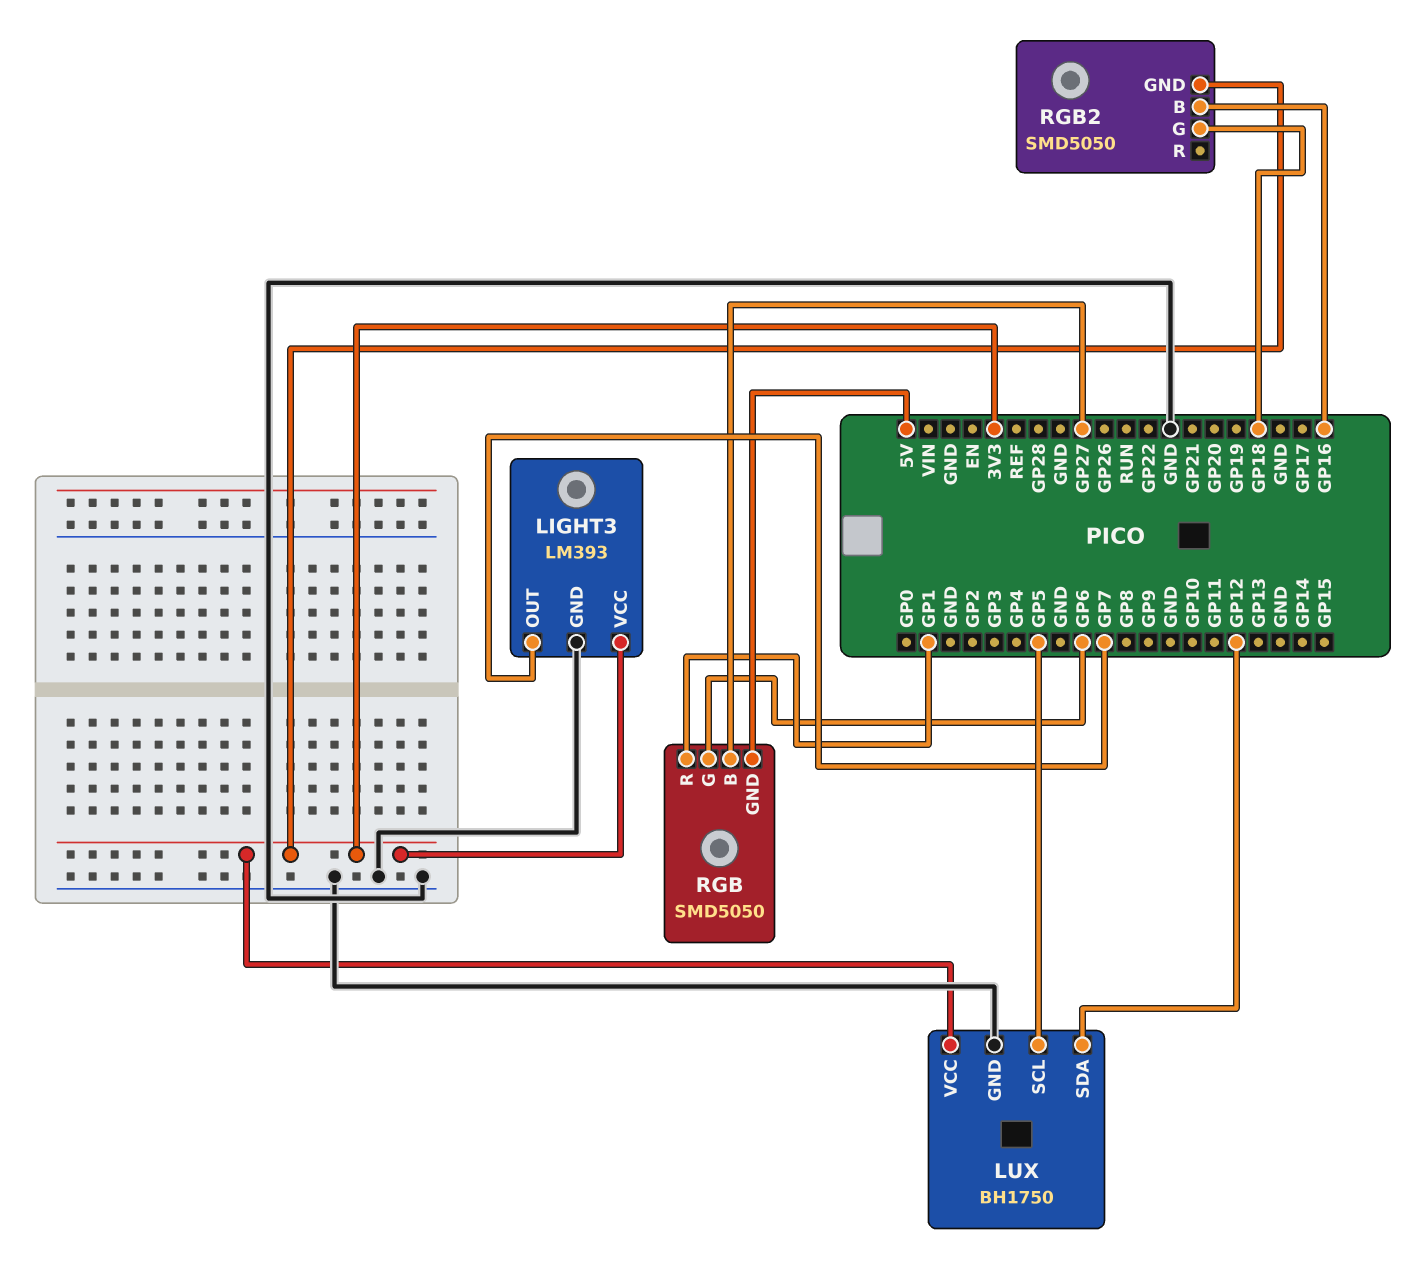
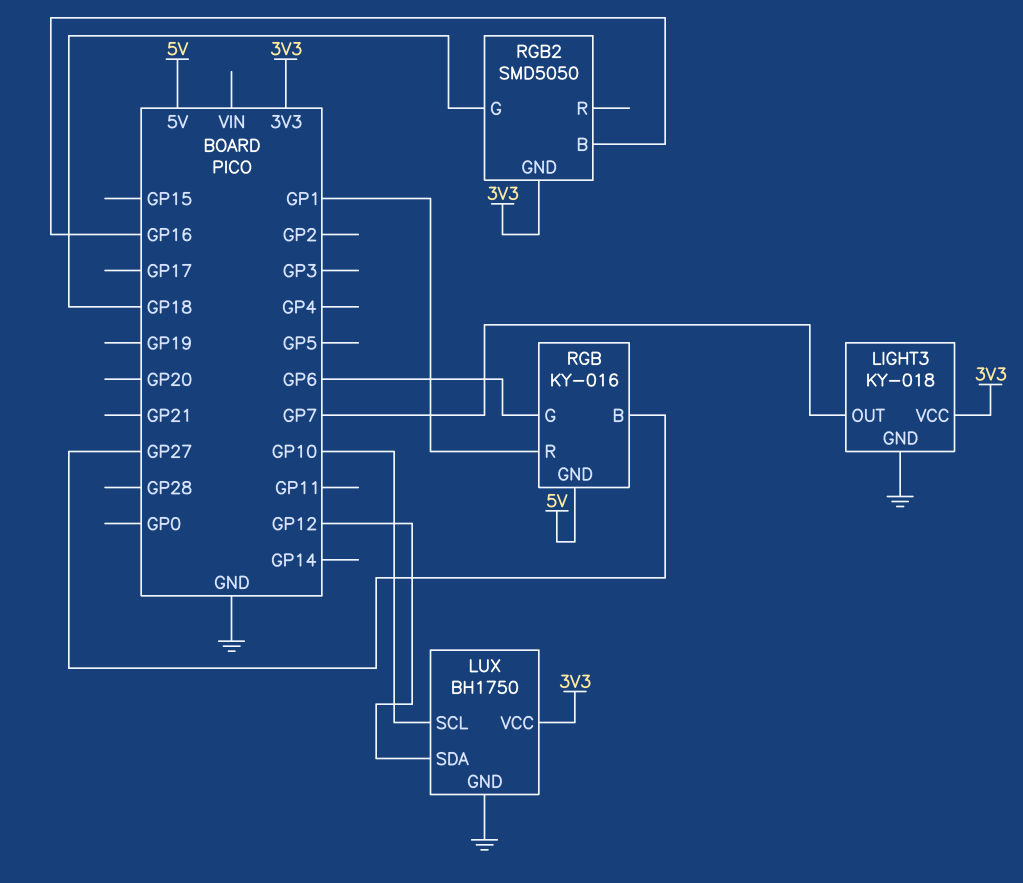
LIGHT3: LM393 -> KY-018
LUX pin SCL: GP5 -> GP10
RGB: SMD5050 -> KY-016

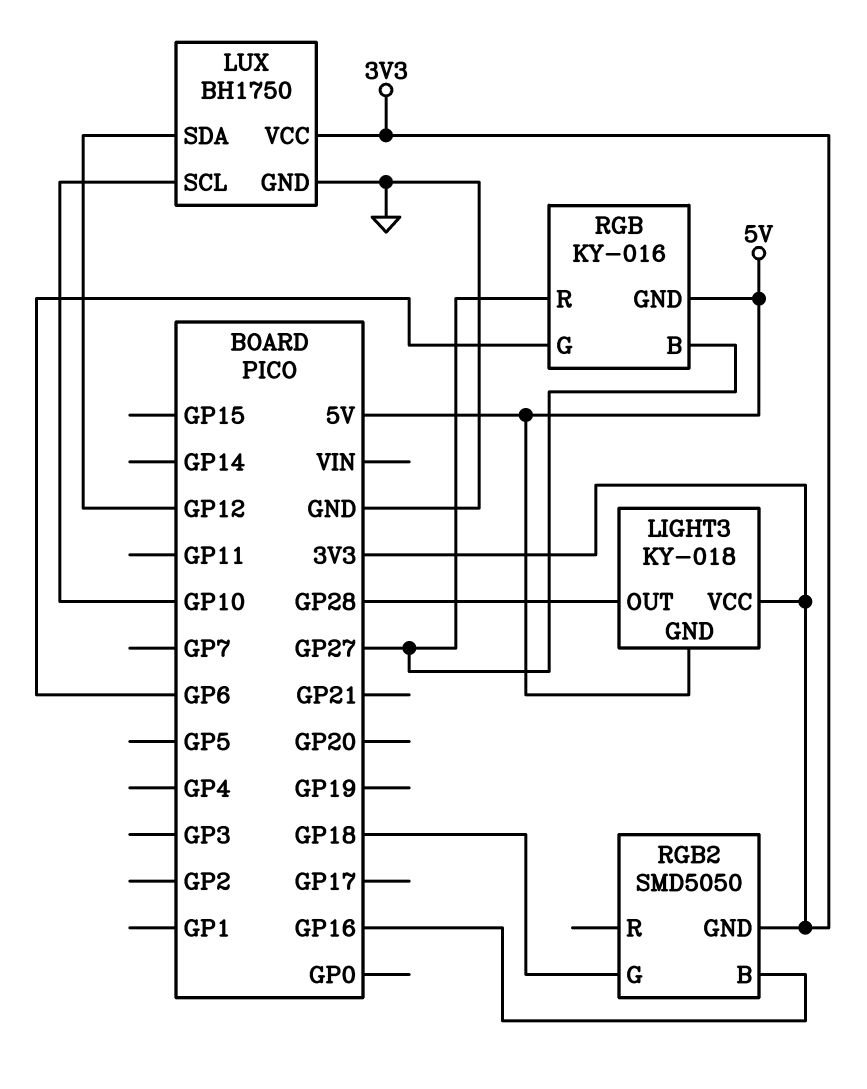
LIGHT3 pin GND: GND -> 5V
LIGHT3 pin OUT: GP7 -> GP28
RGB pin R: GP1 -> GP27

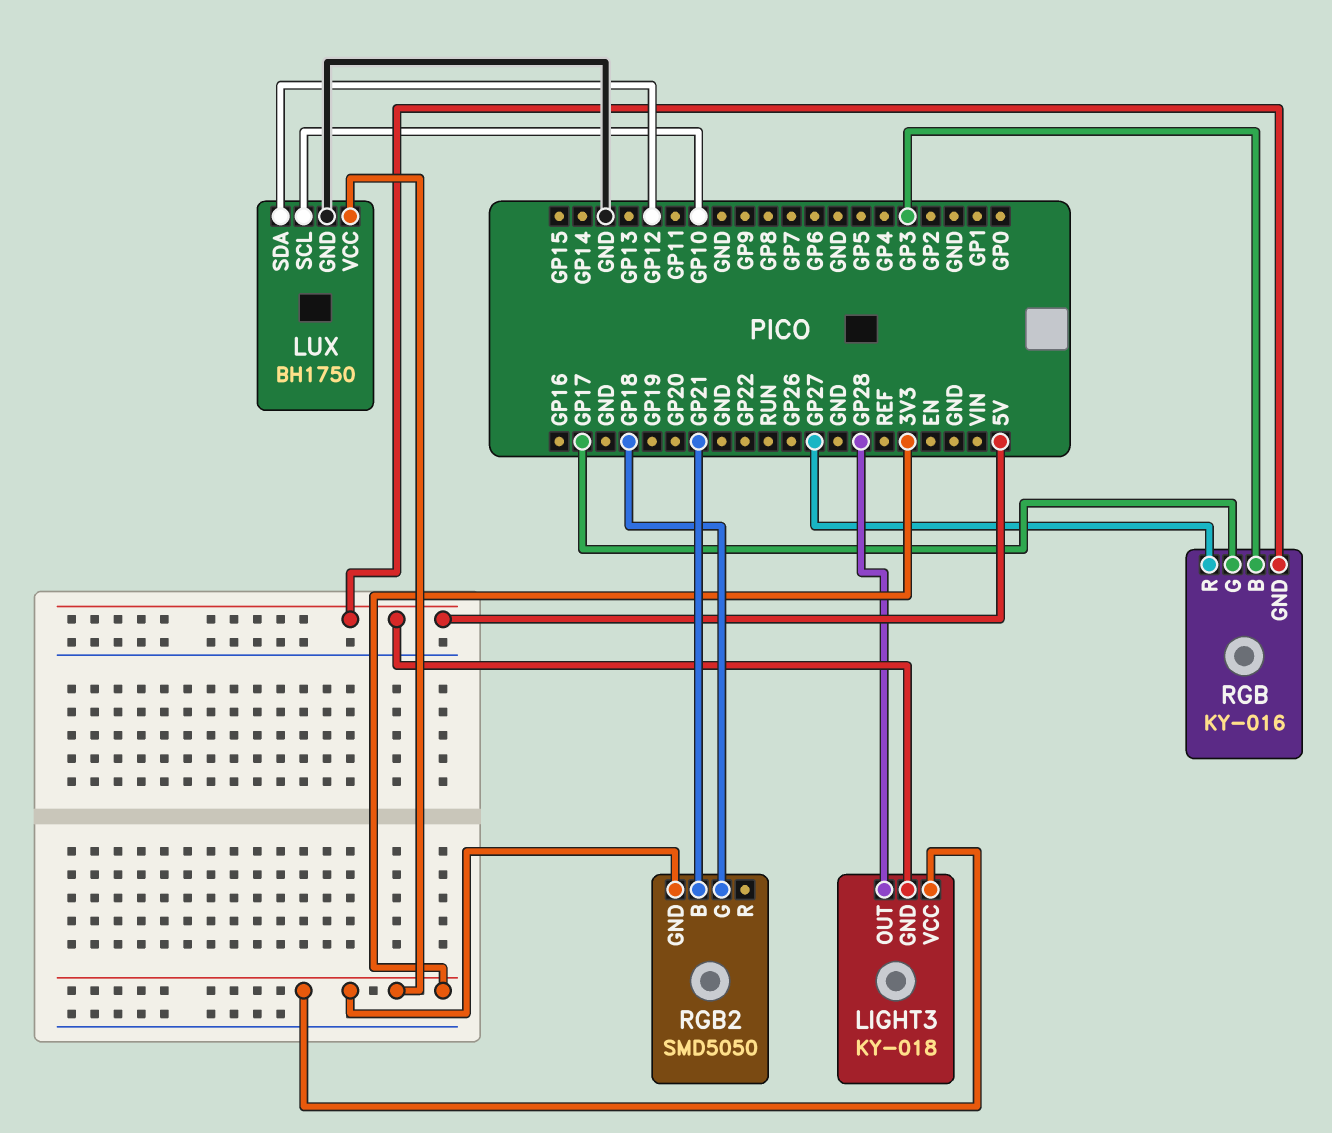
RGB pin B: GP27 -> GP3
RGB pin G: GP6 -> GP17
RGB2 pin B: GP16 -> GP21

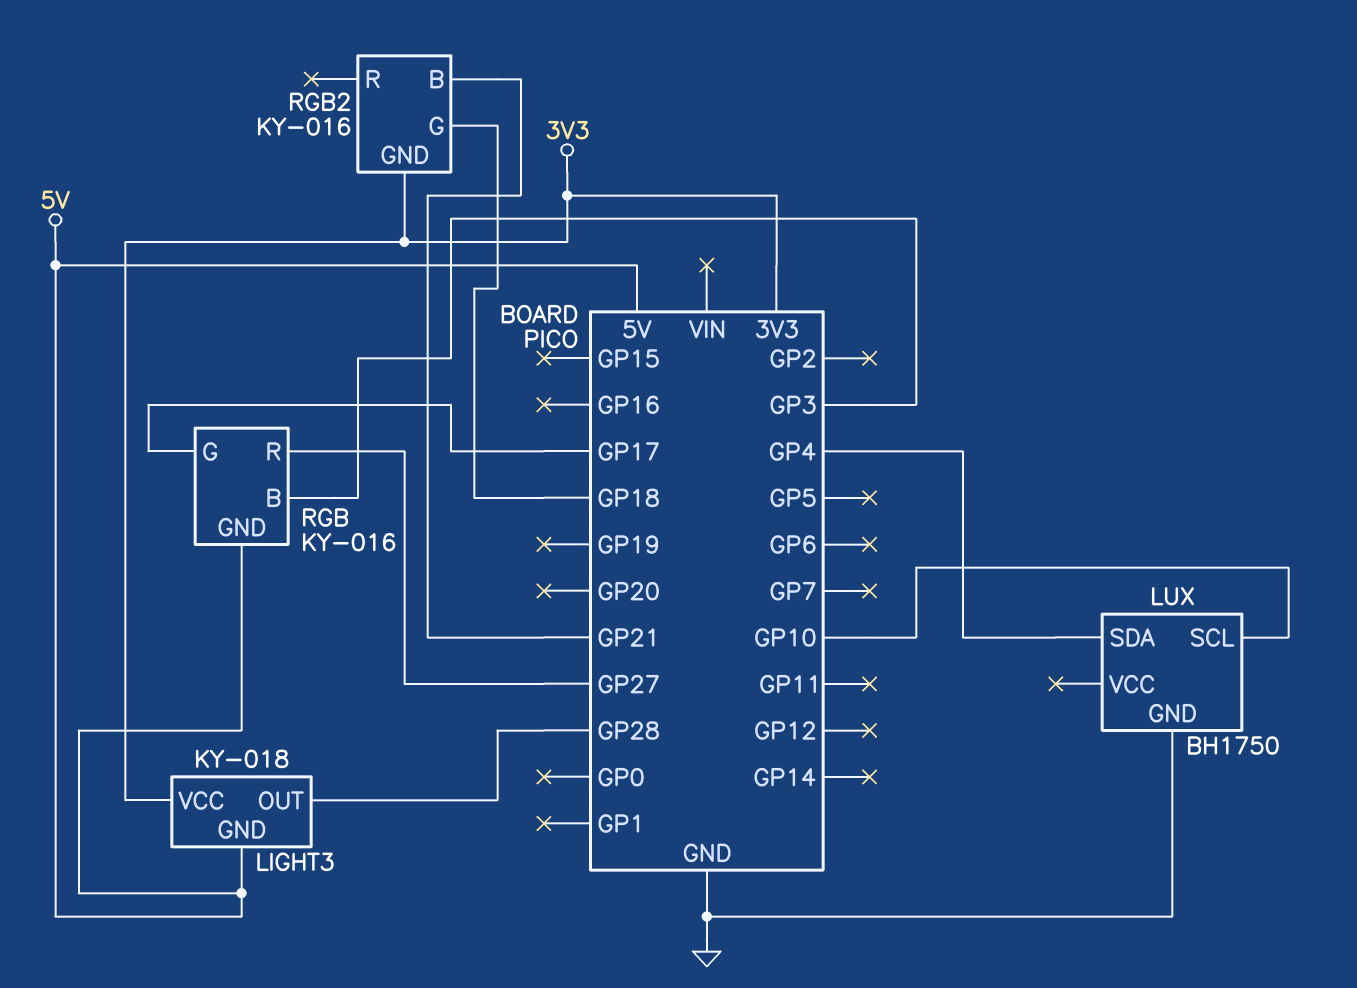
LUX pin SDA: GP12 -> GP4
LUX pin VCC: 3V3 -> none
RGB2: SMD5050 -> KY-016

